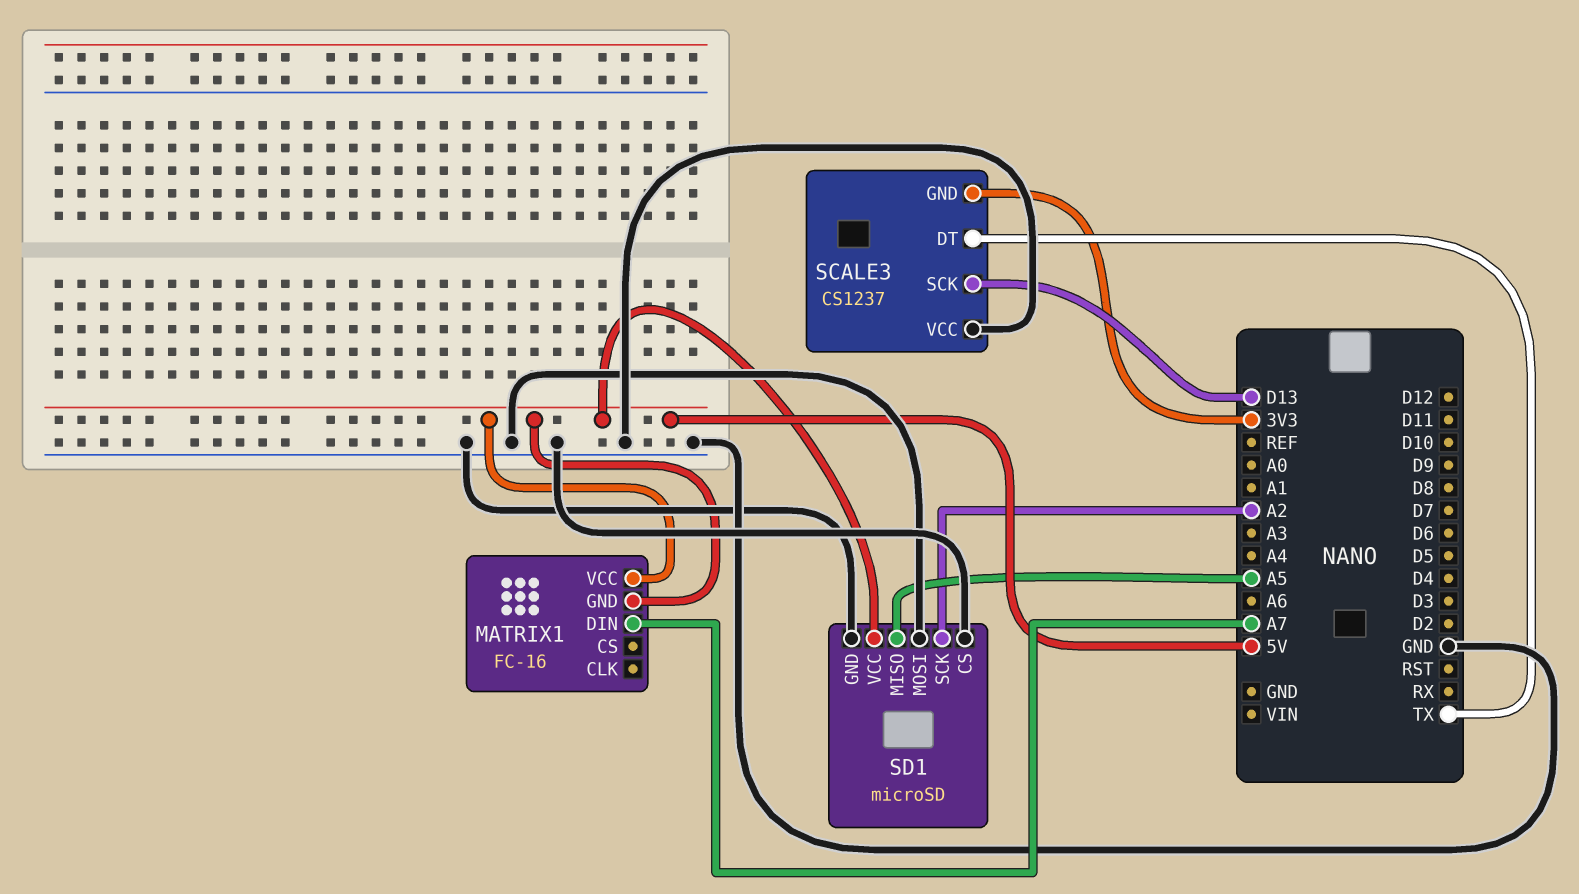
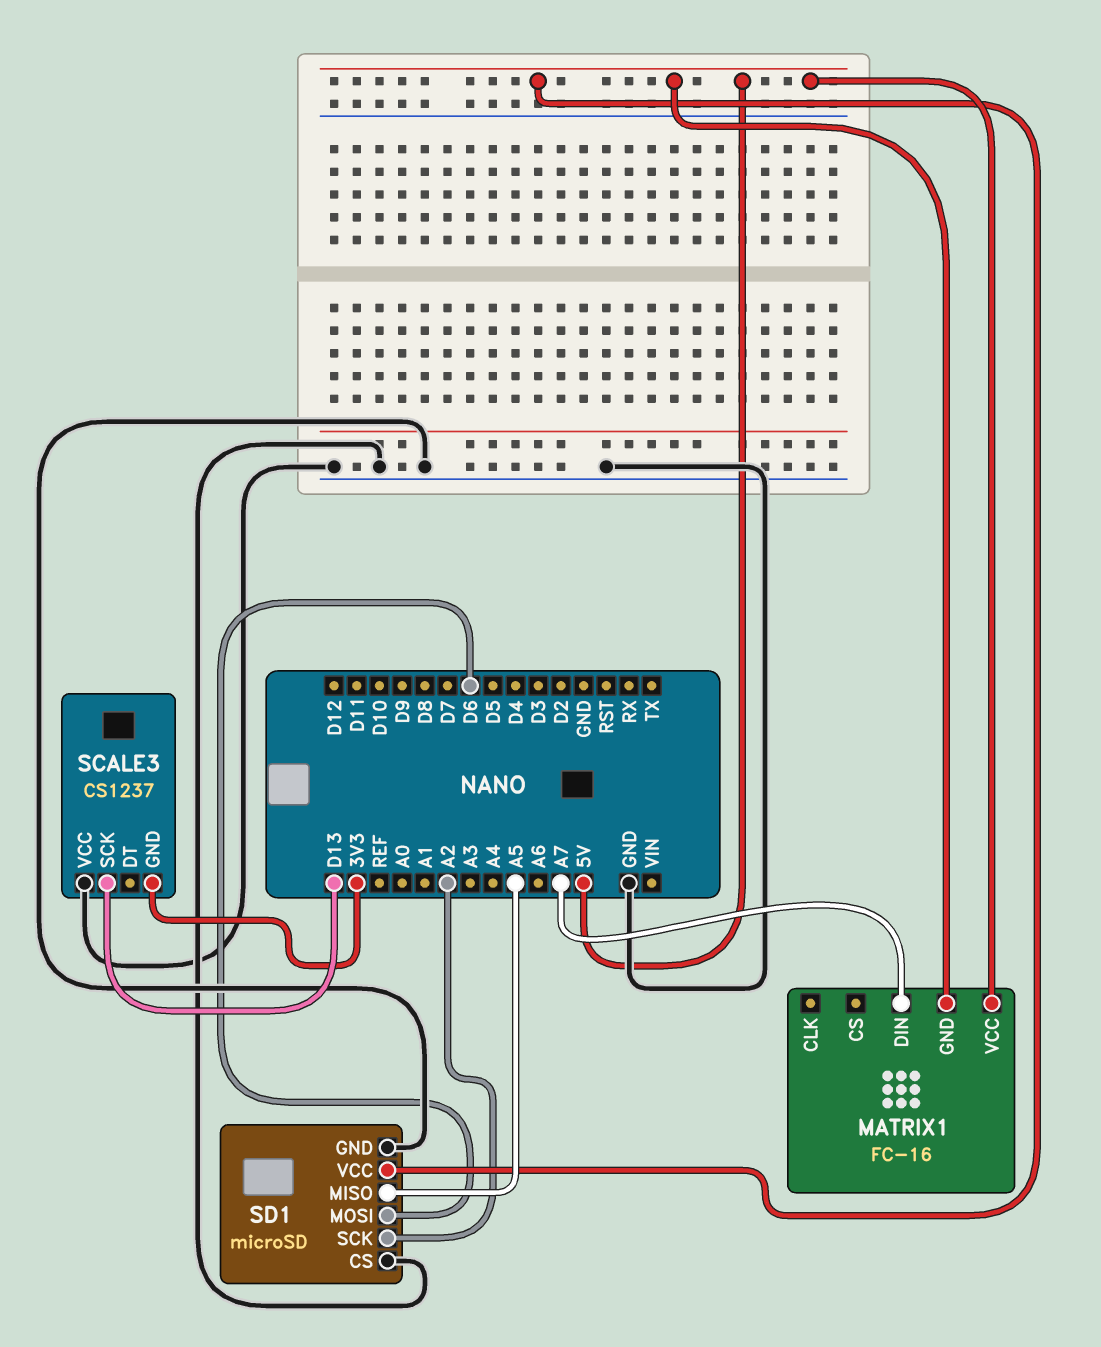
SCALE3 pin DT: TX -> none
SD1 pin MOSI: GND -> D6

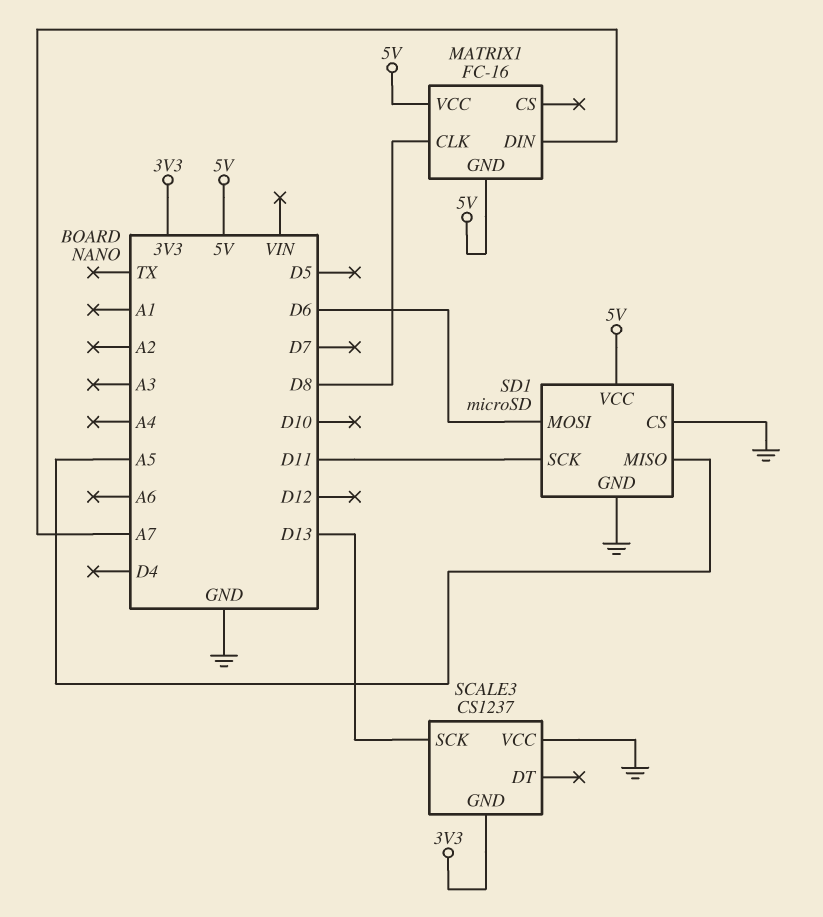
MATRIX1 pin CLK: none -> D8
SD1 pin SCK: A2 -> D11

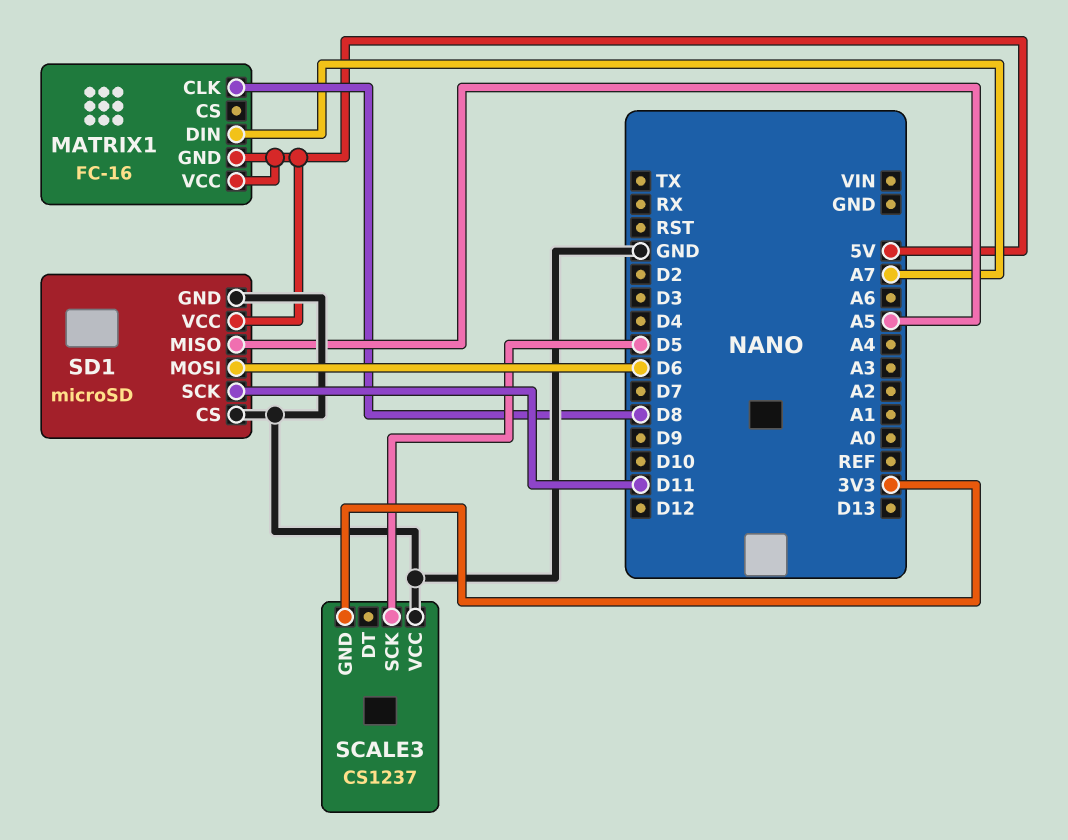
SCALE3 pin SCK: D13 -> D5

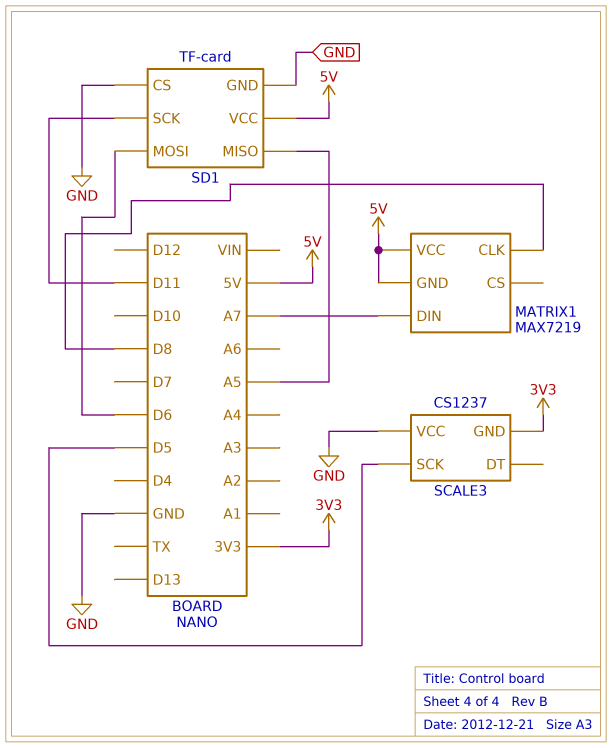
MATRIX1: FC-16 -> MAX7219
SD1: microSD -> TF-card

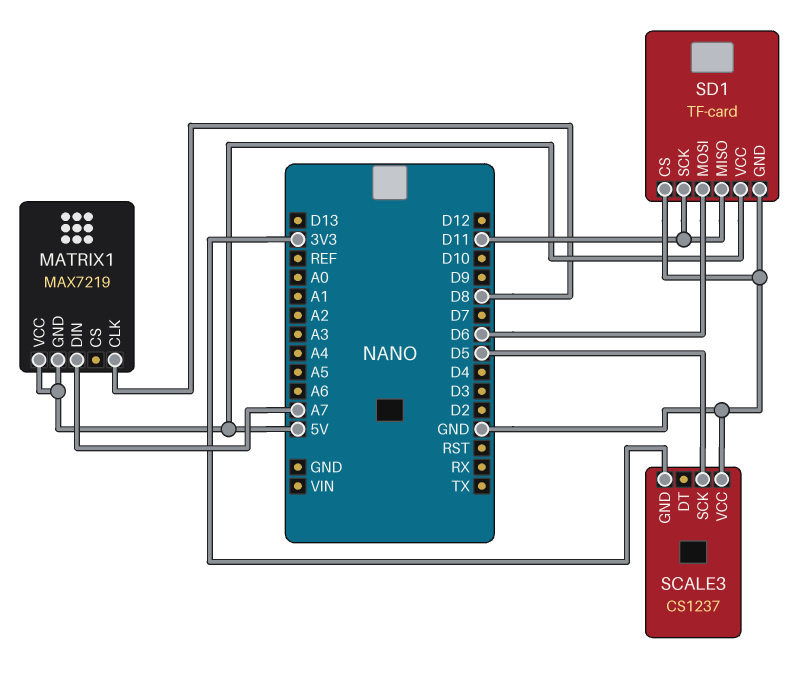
SD1 pin MISO: A5 -> D11

